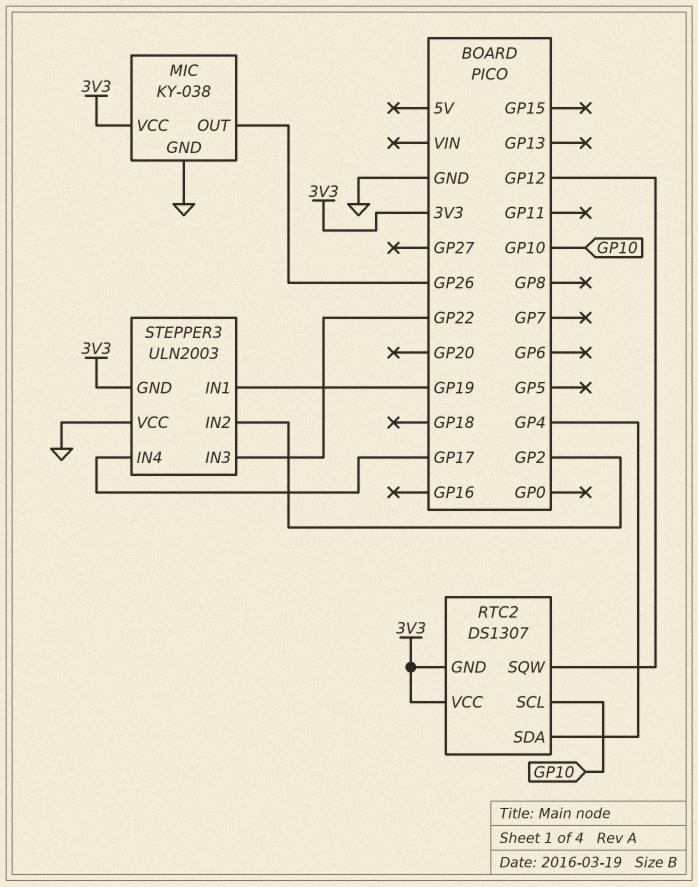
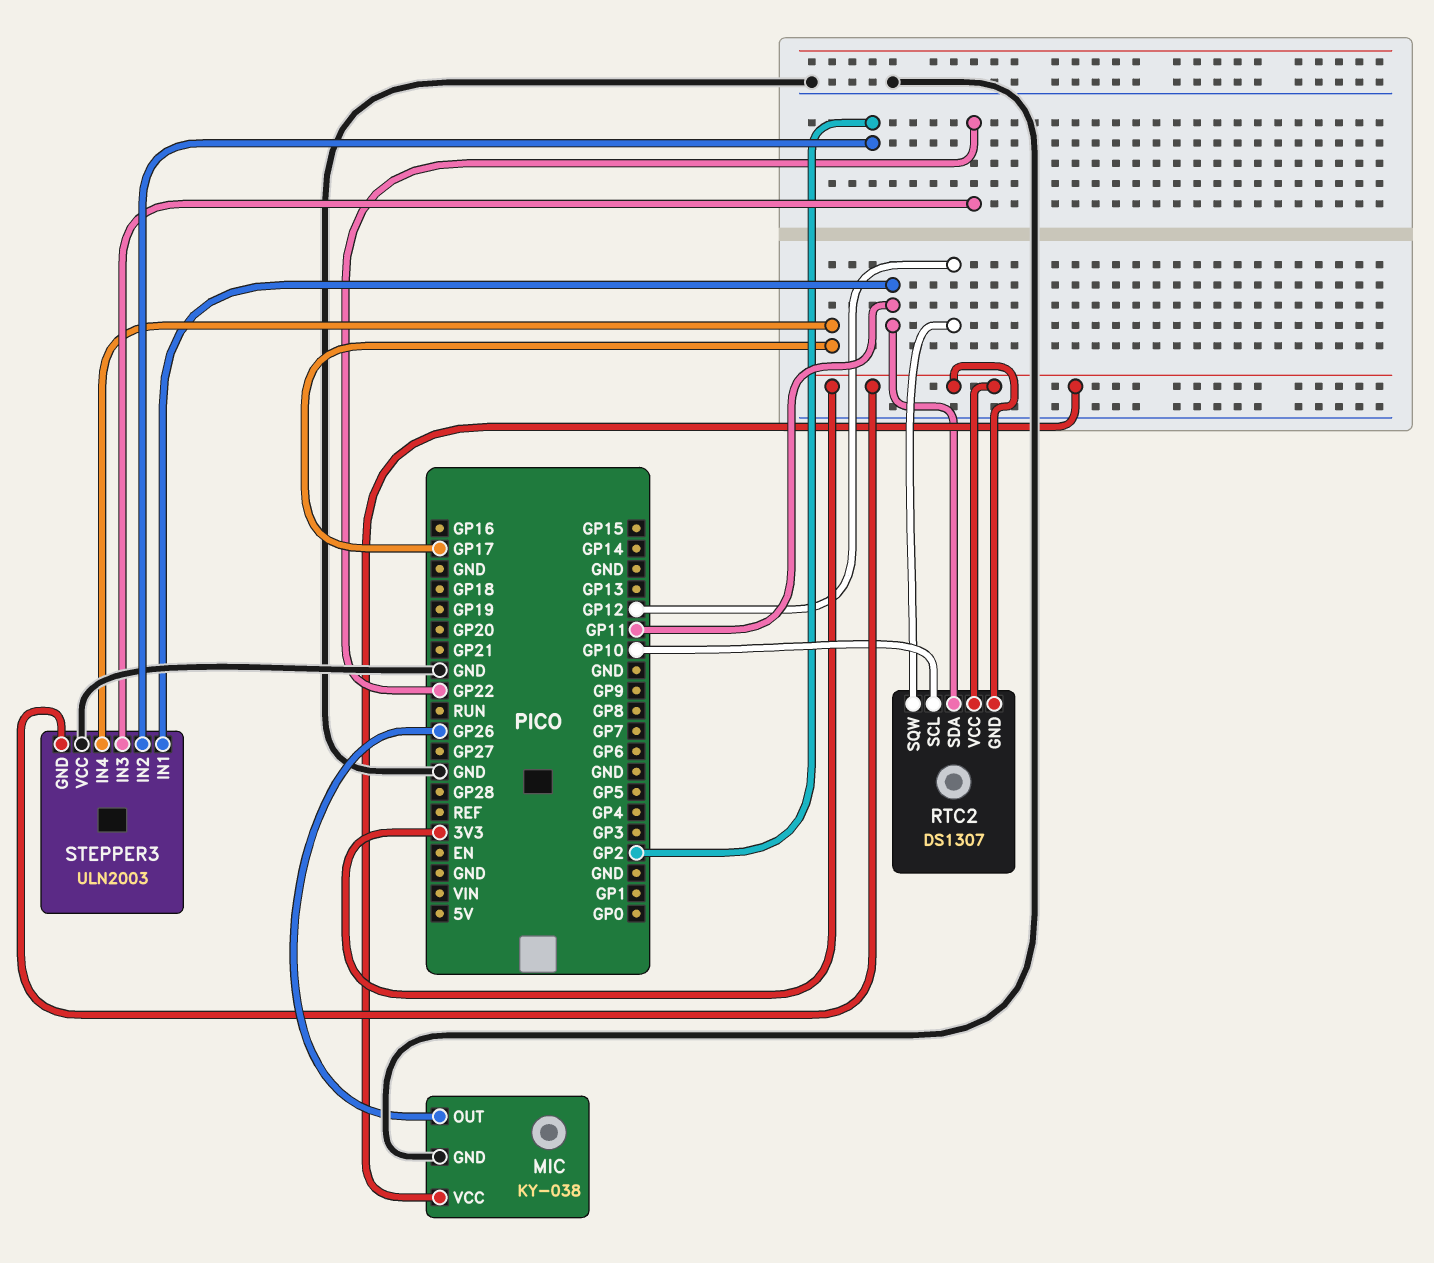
RTC2 pin SDA: GP4 -> GP11
STEPPER3 pin IN1: GP19 -> GP11

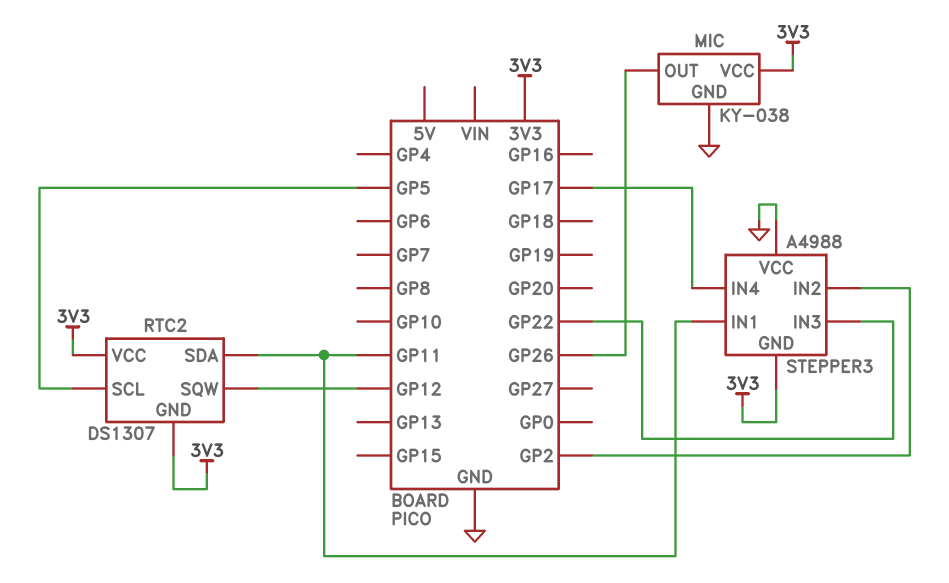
RTC2 pin SCL: GP10 -> GP5
STEPPER3: ULN2003 -> A4988

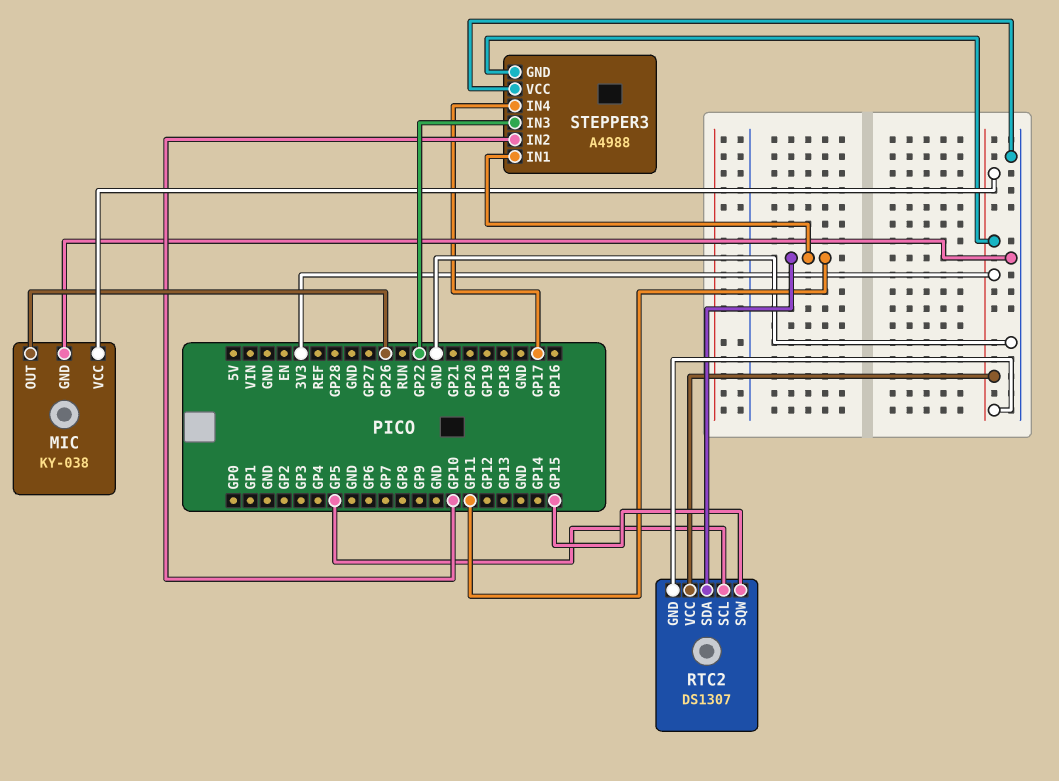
RTC2 pin SQW: GP12 -> GP15
STEPPER3 pin IN2: GP2 -> GP10

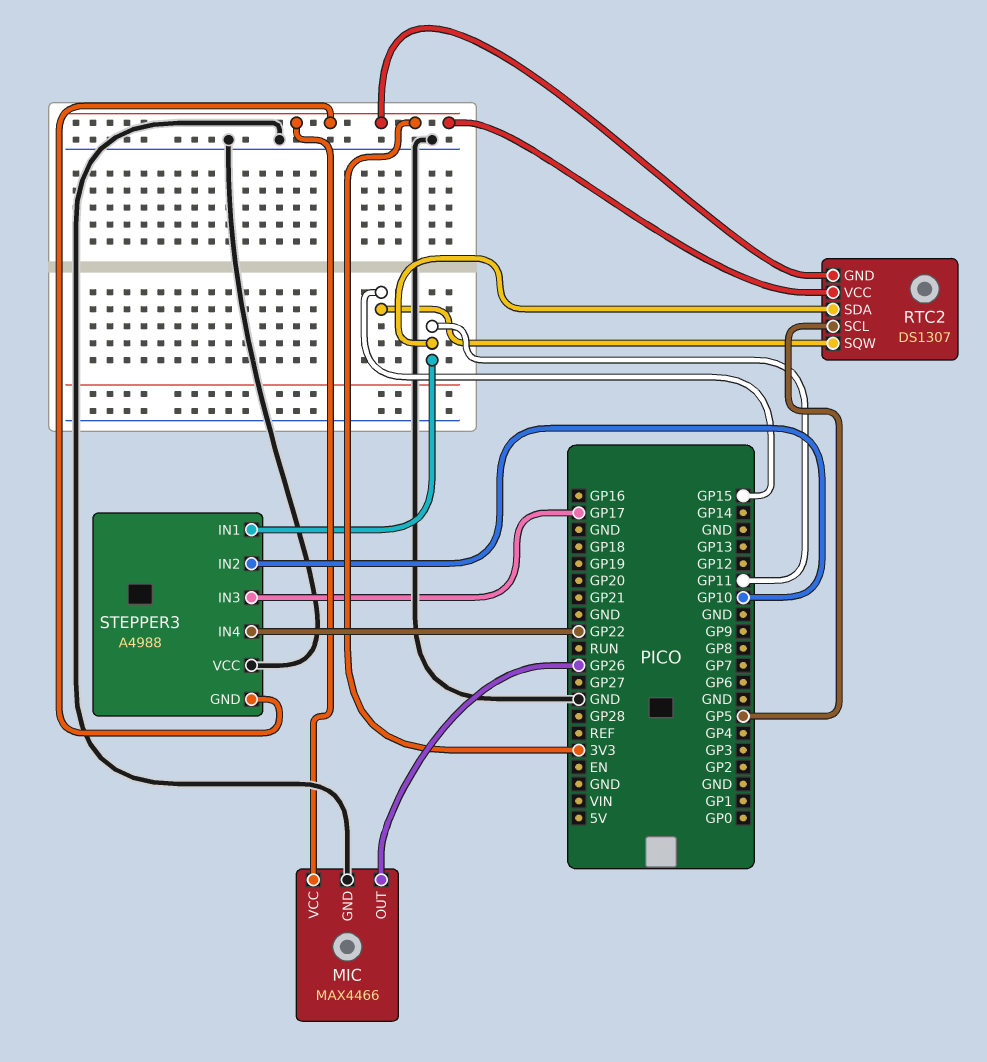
MIC: KY-038 -> MAX4466
STEPPER3 pin IN3: GP22 -> GP17
STEPPER3 pin IN4: GP17 -> GP22

